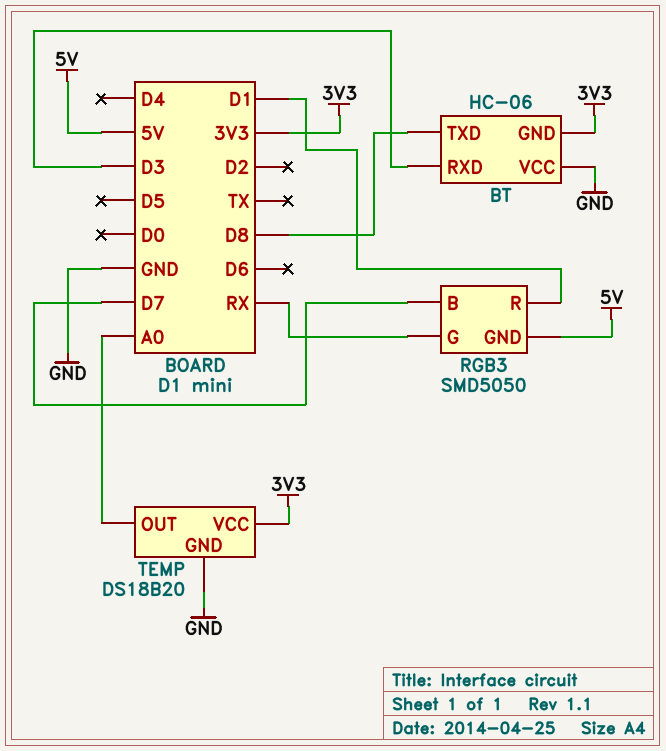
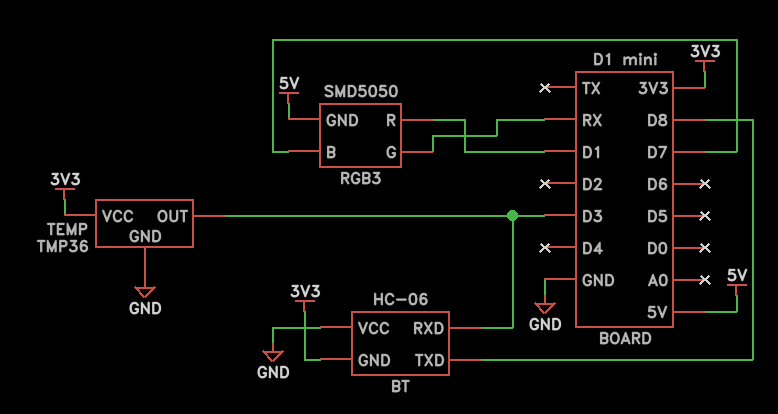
TEMP: DS18B20 -> TMP36
TEMP pin OUT: A0 -> D3

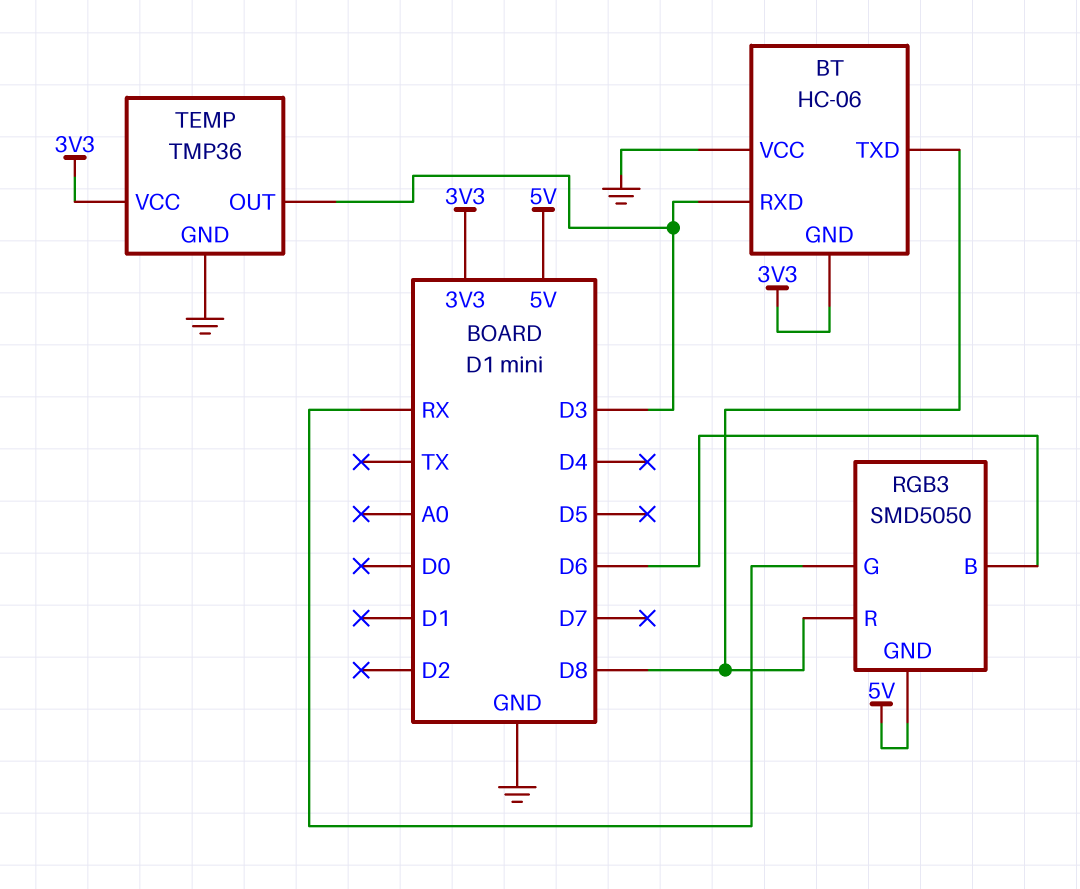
RGB3 pin B: D7 -> D6
RGB3 pin R: D1 -> D8

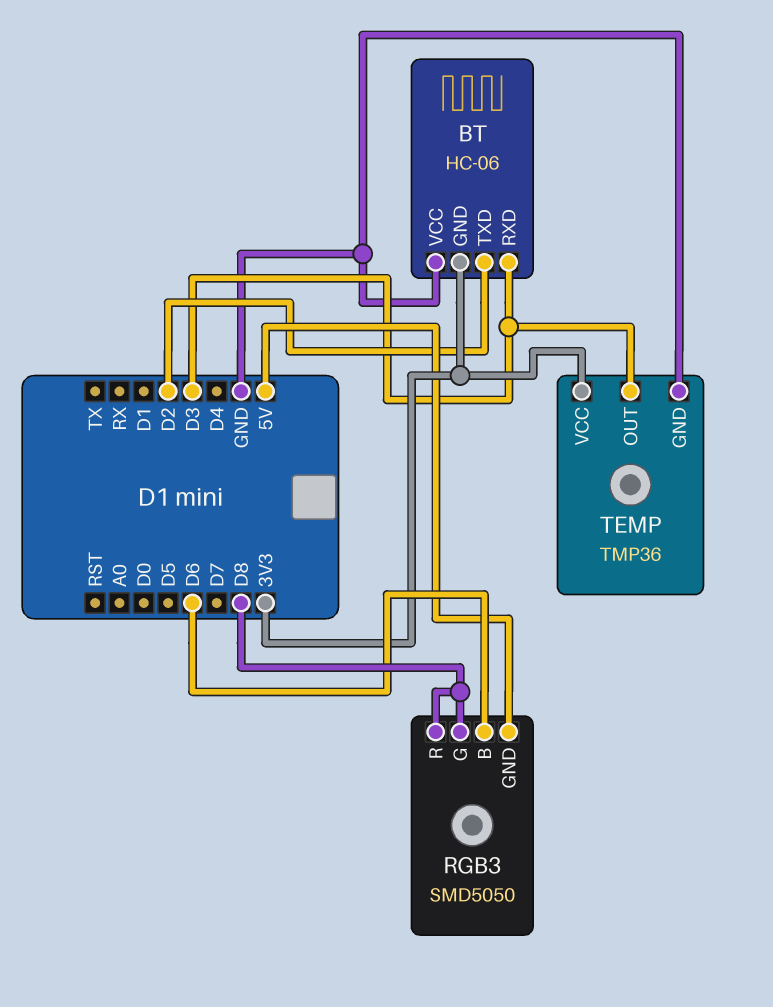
BT pin TXD: D8 -> D2
RGB3 pin G: RX -> D8

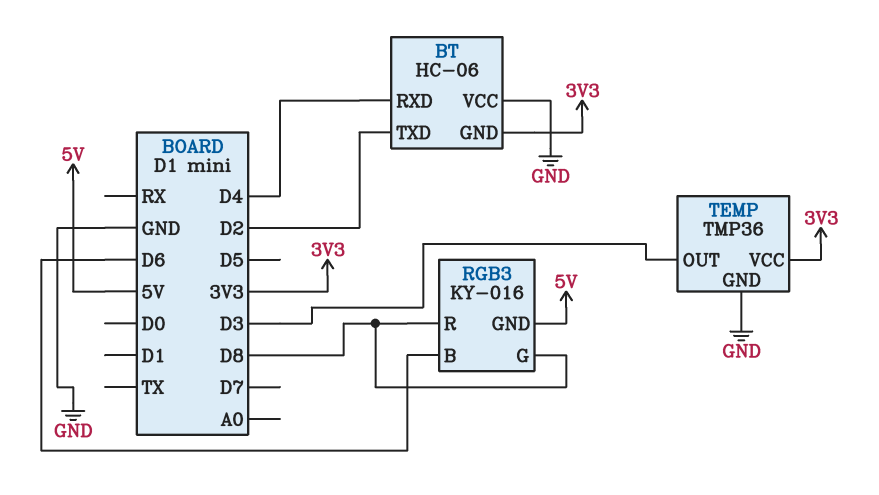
BT pin RXD: D3 -> D4
RGB3: SMD5050 -> KY-016

